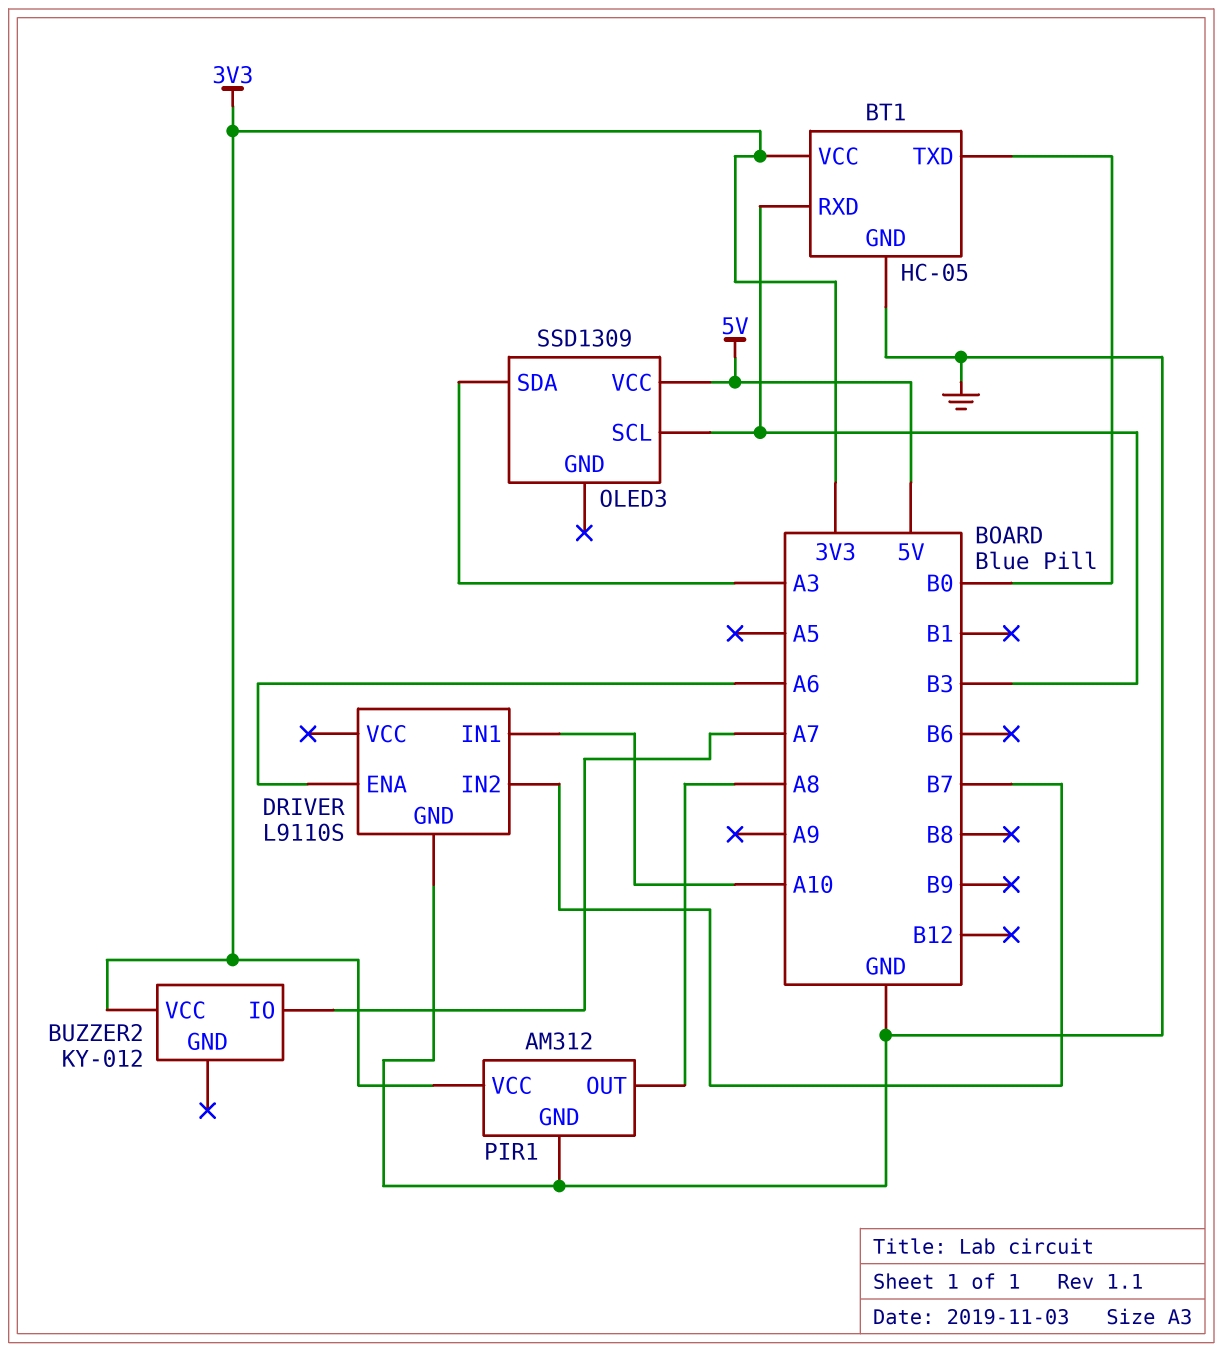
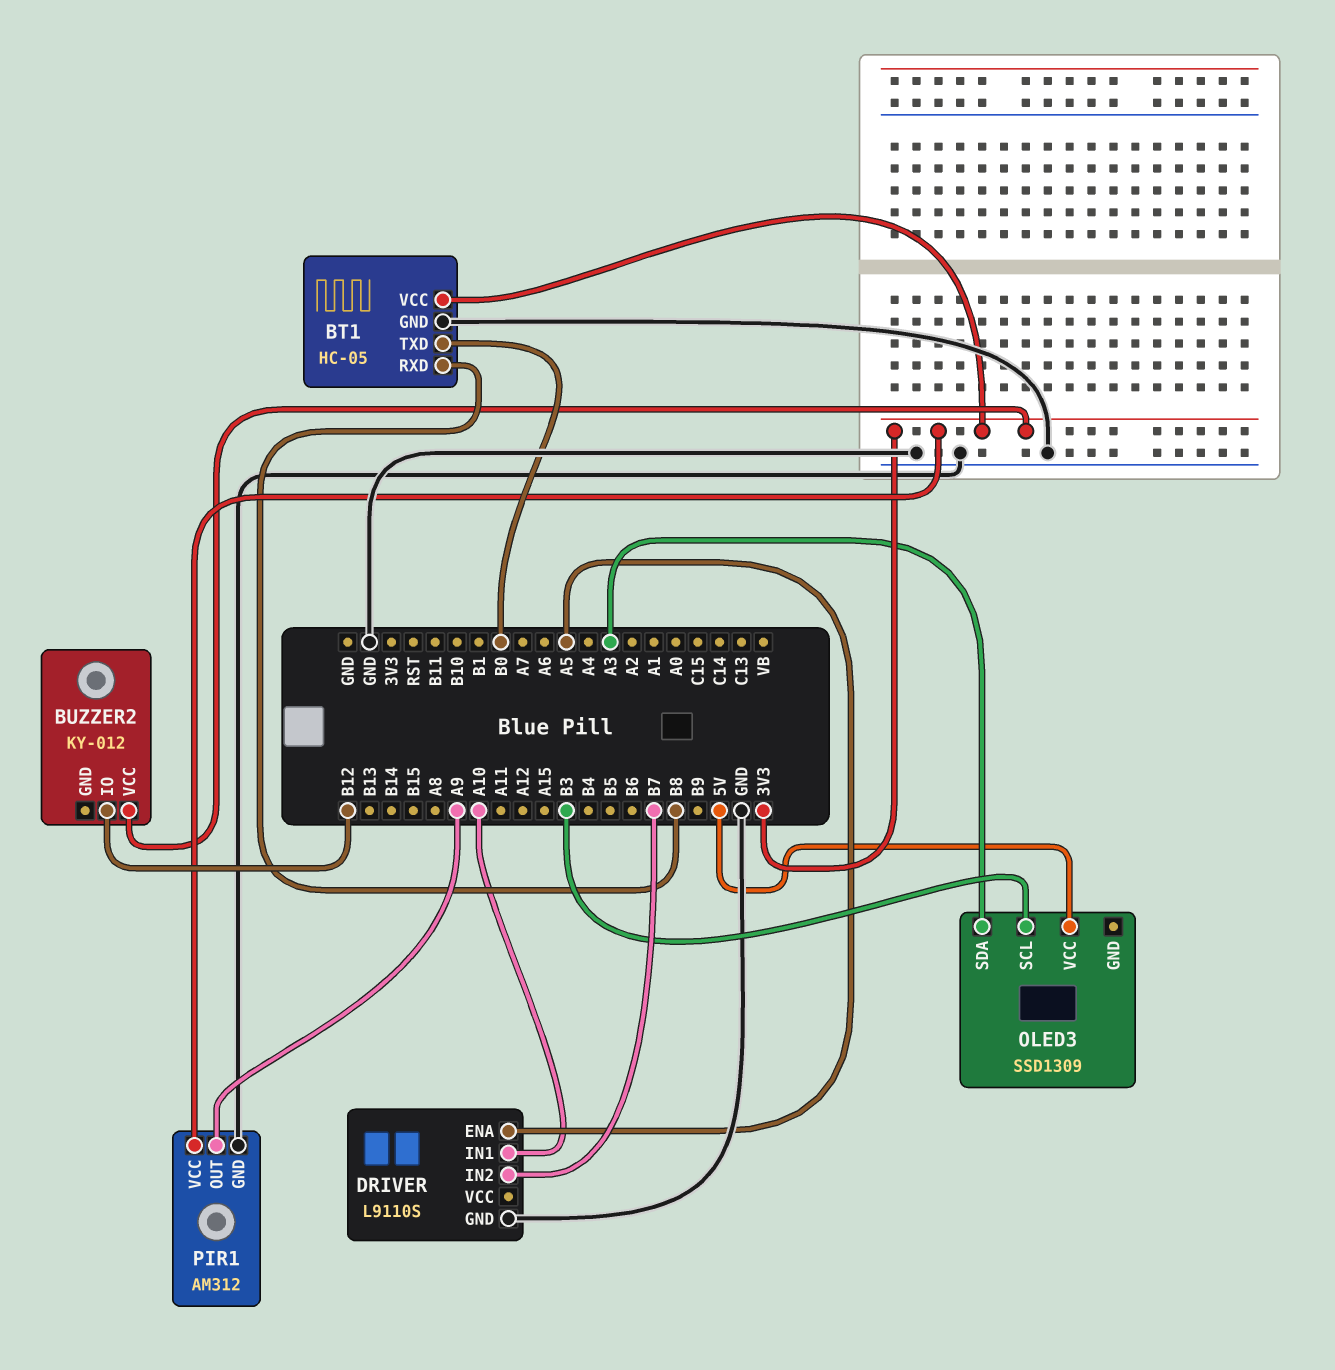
BT1 pin RXD: B3 -> B8
BUZZER2 pin IO: A7 -> B12
DRIVER pin ENA: A6 -> A5
PIR1 pin OUT: A8 -> A9

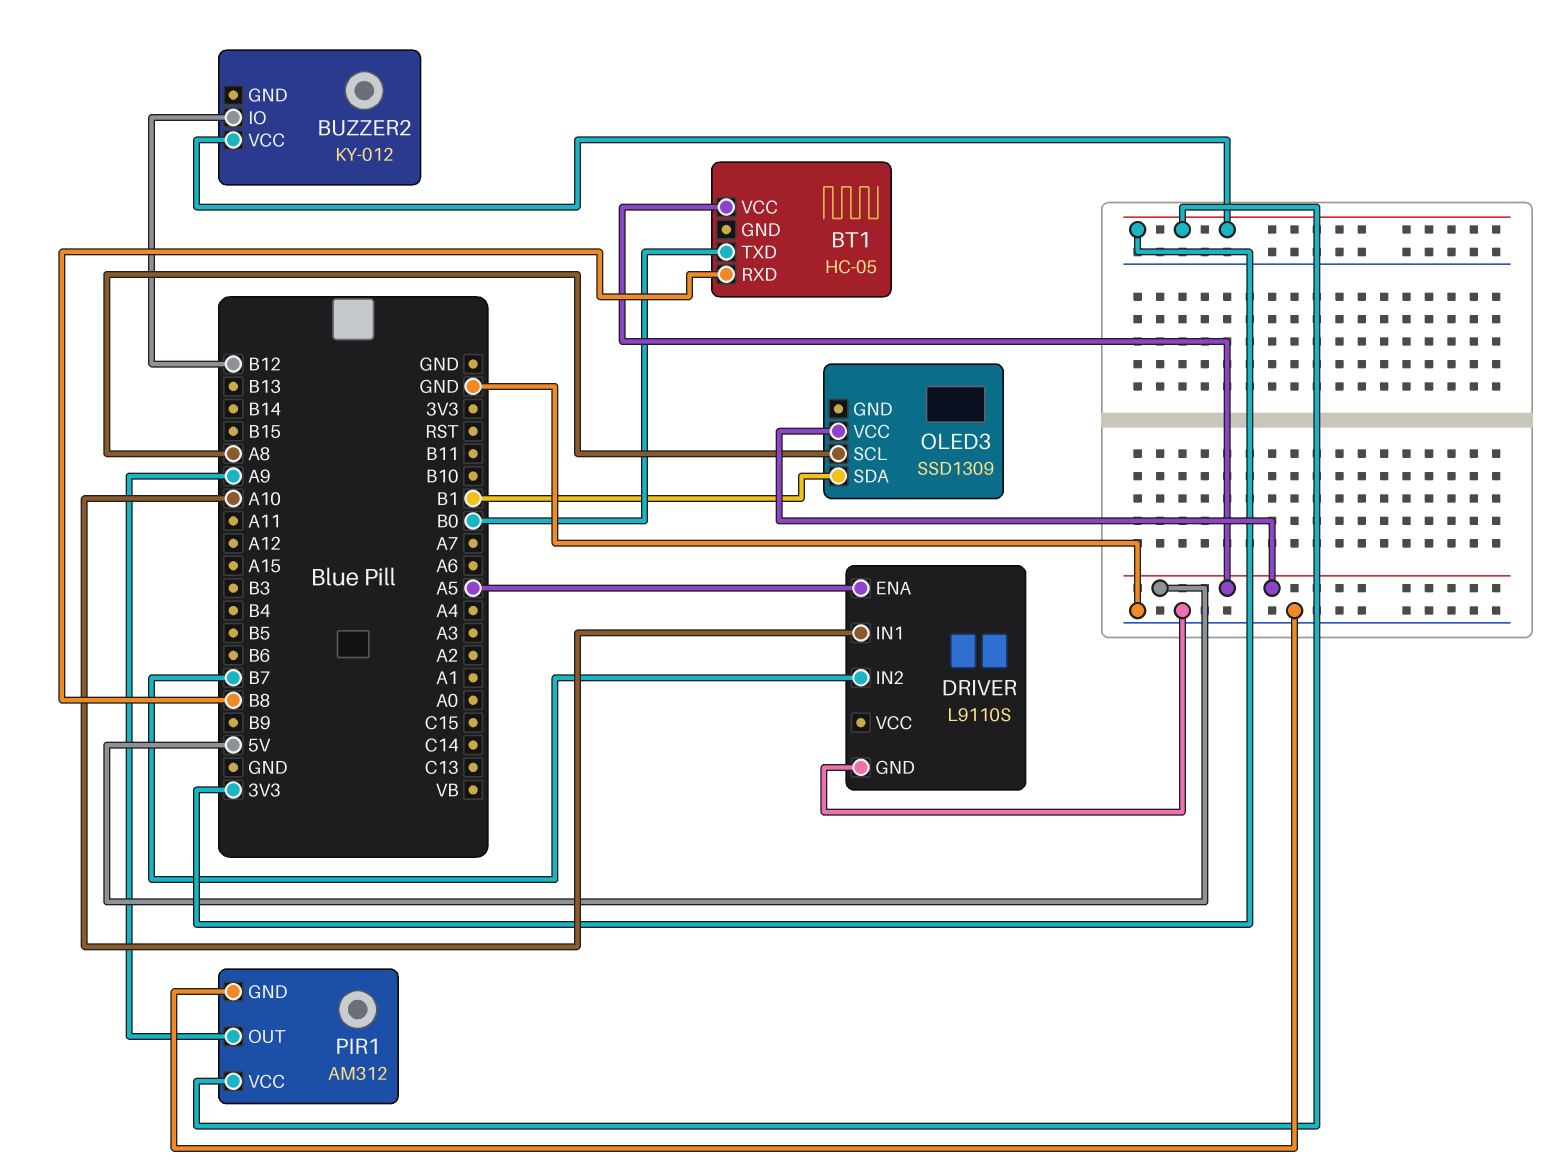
BT1 pin GND: GND -> none
BT1 pin VCC: 3V3 -> 5V
OLED3 pin SCL: B3 -> A8
OLED3 pin SDA: A3 -> B1

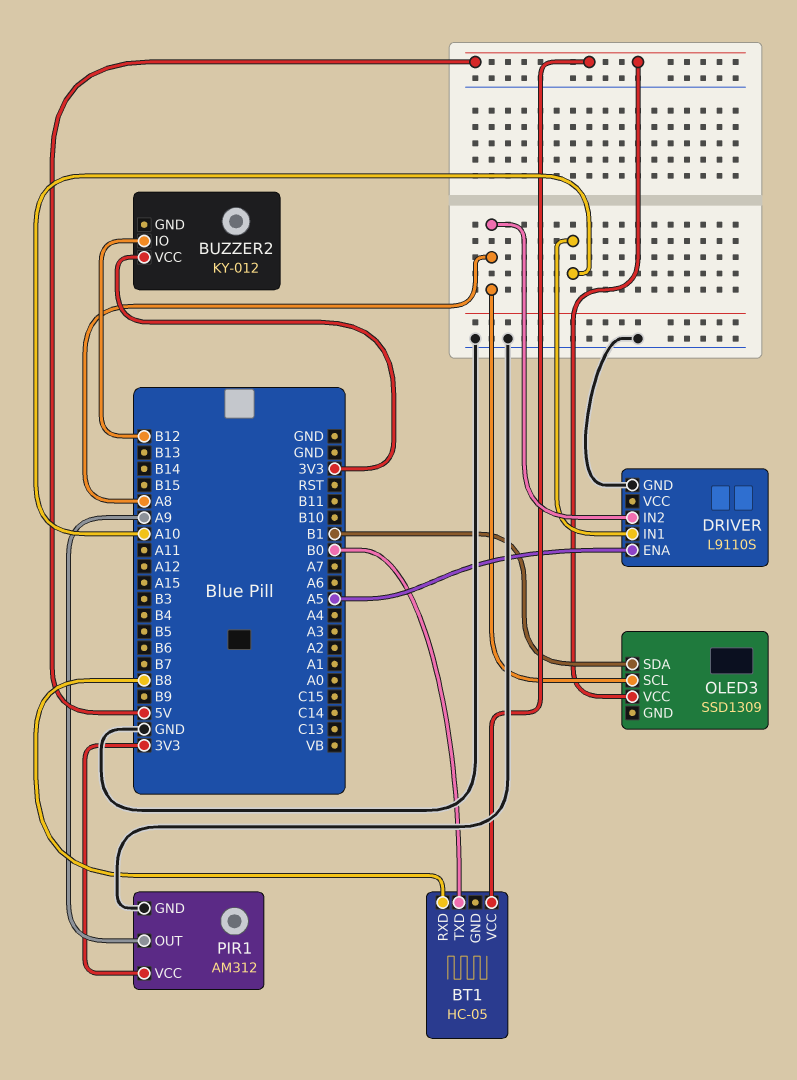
DRIVER pin IN2: B7 -> A8

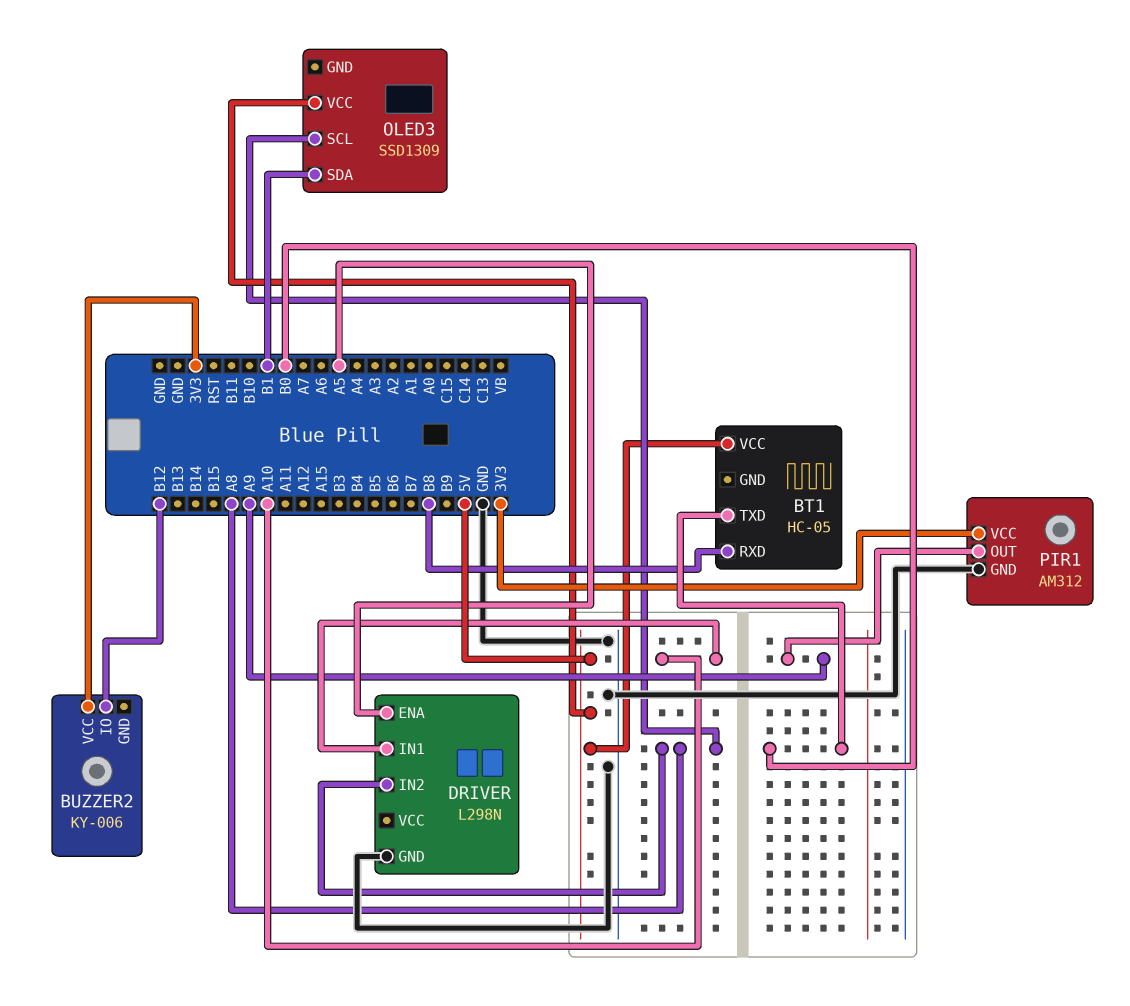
BUZZER2: KY-012 -> KY-006
DRIVER: L9110S -> L298N

